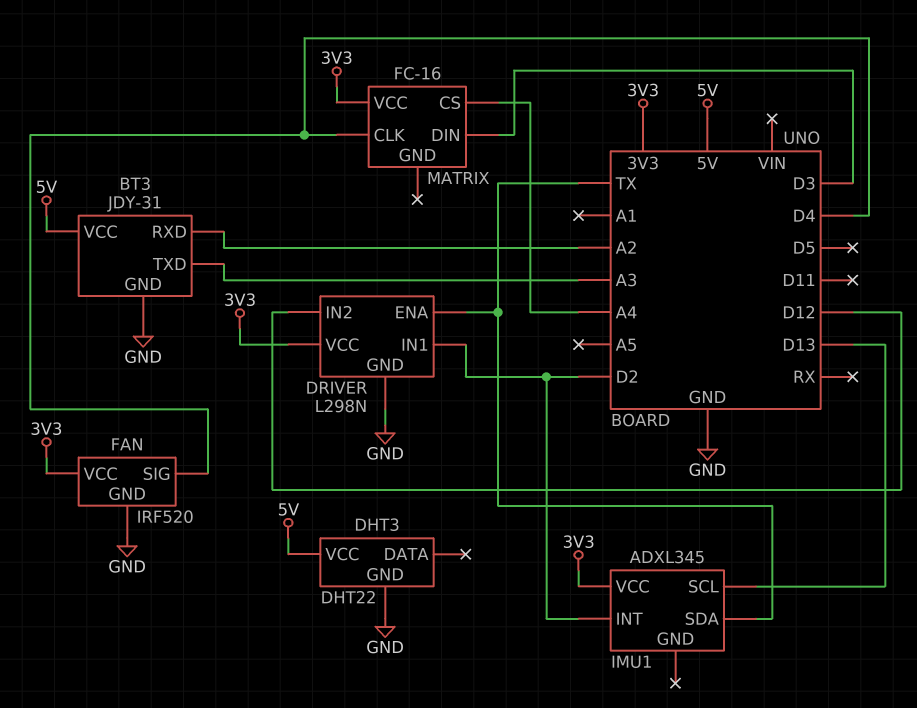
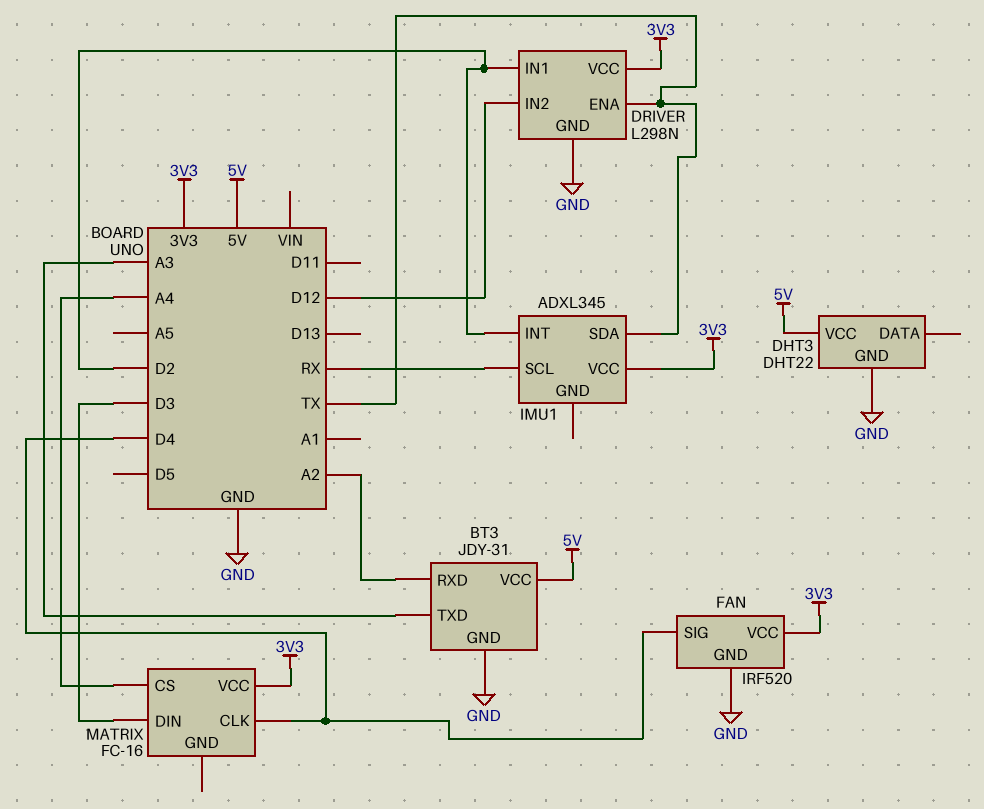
IMU1 pin SCL: D13 -> RX

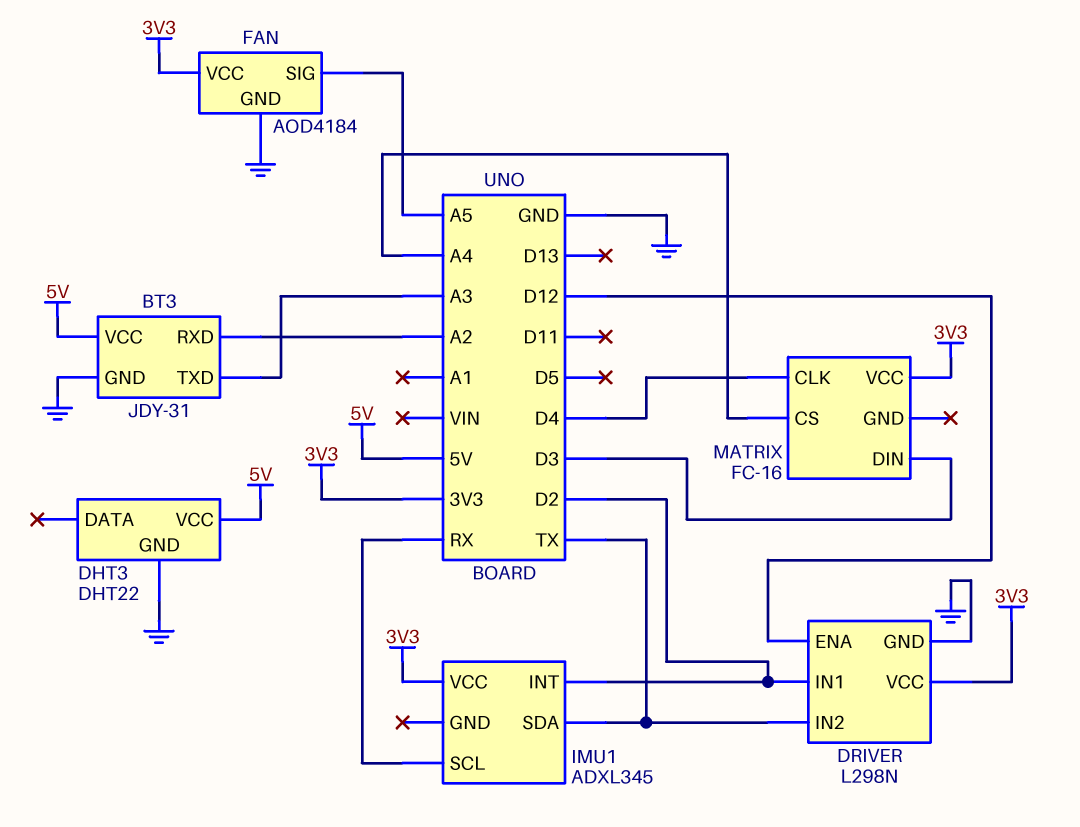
DRIVER pin ENA: TX -> D12
DRIVER pin IN2: D12 -> TX
FAN: IRF520 -> AOD4184
FAN pin SIG: D4 -> A5

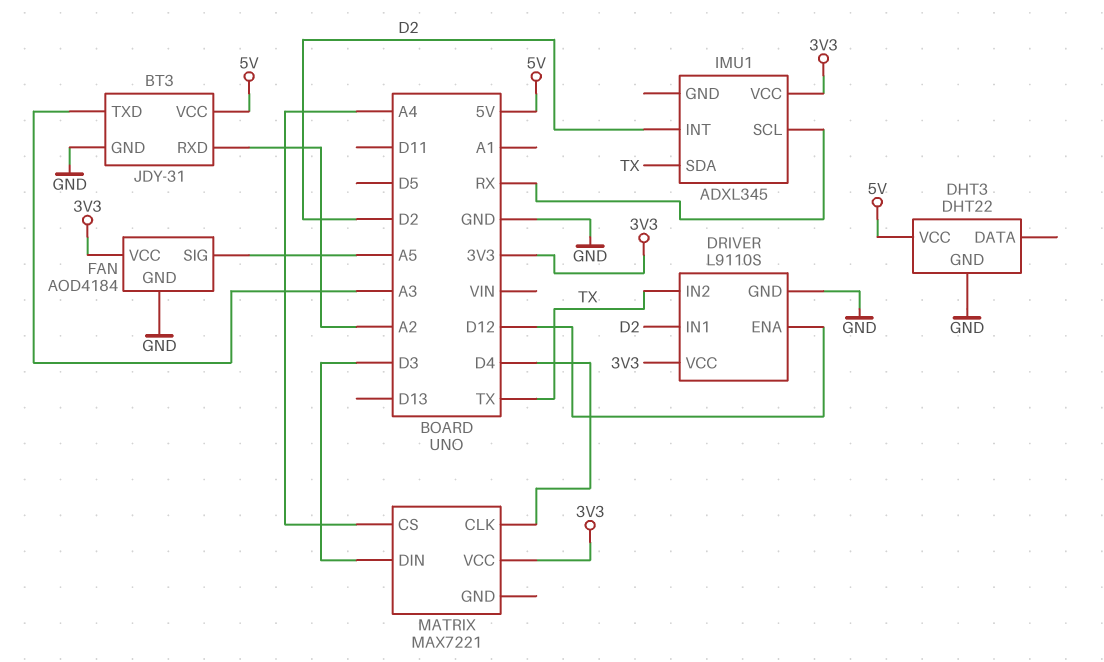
DRIVER: L298N -> L9110S
MATRIX: FC-16 -> MAX7221

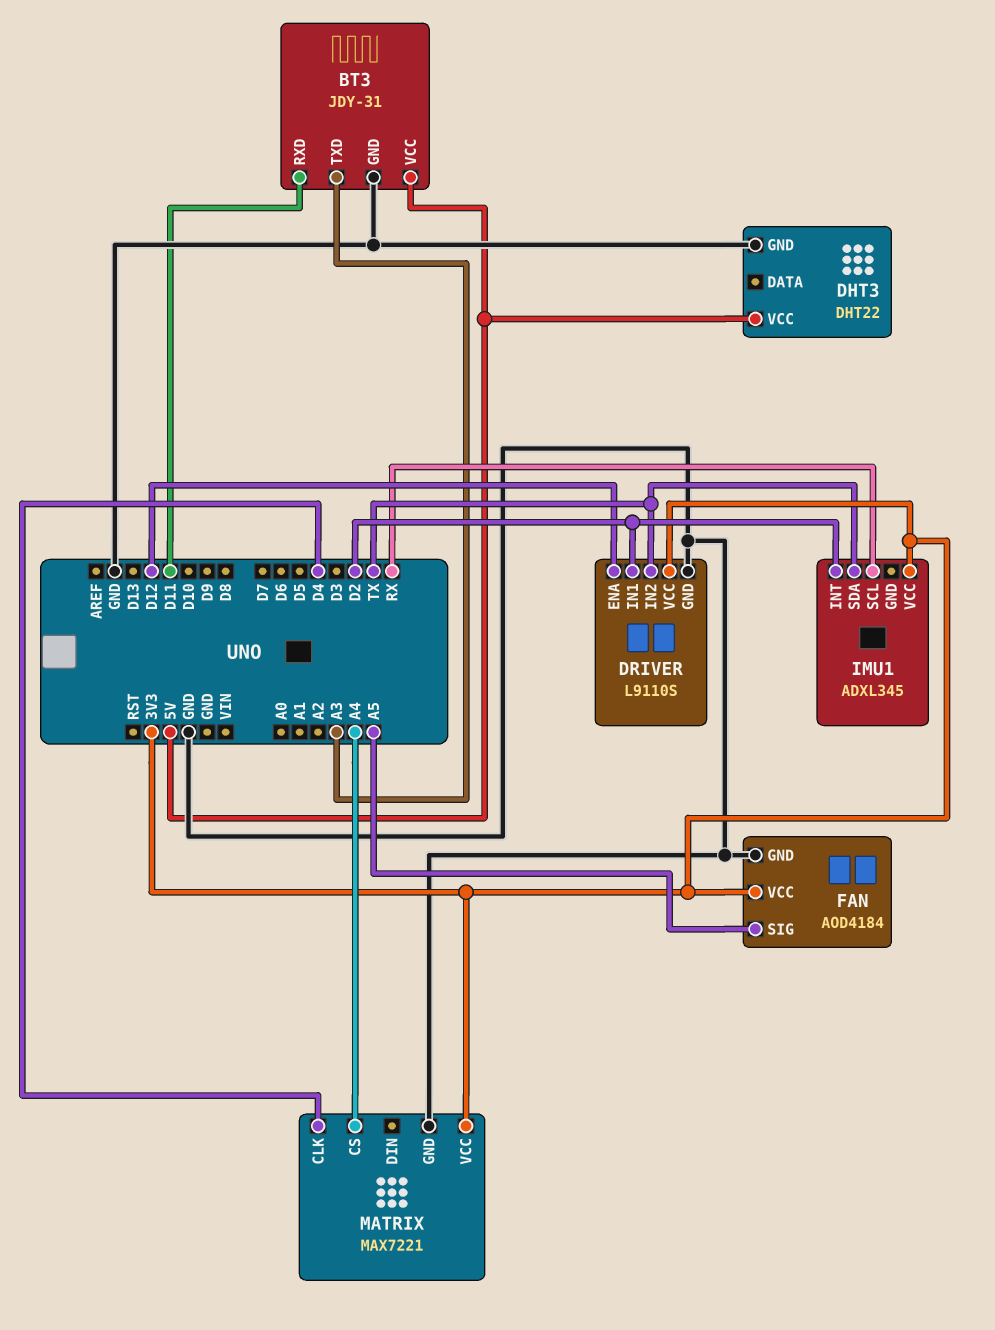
BT3 pin RXD: A2 -> D11
MATRIX pin DIN: D3 -> none
MATRIX pin GND: none -> GND

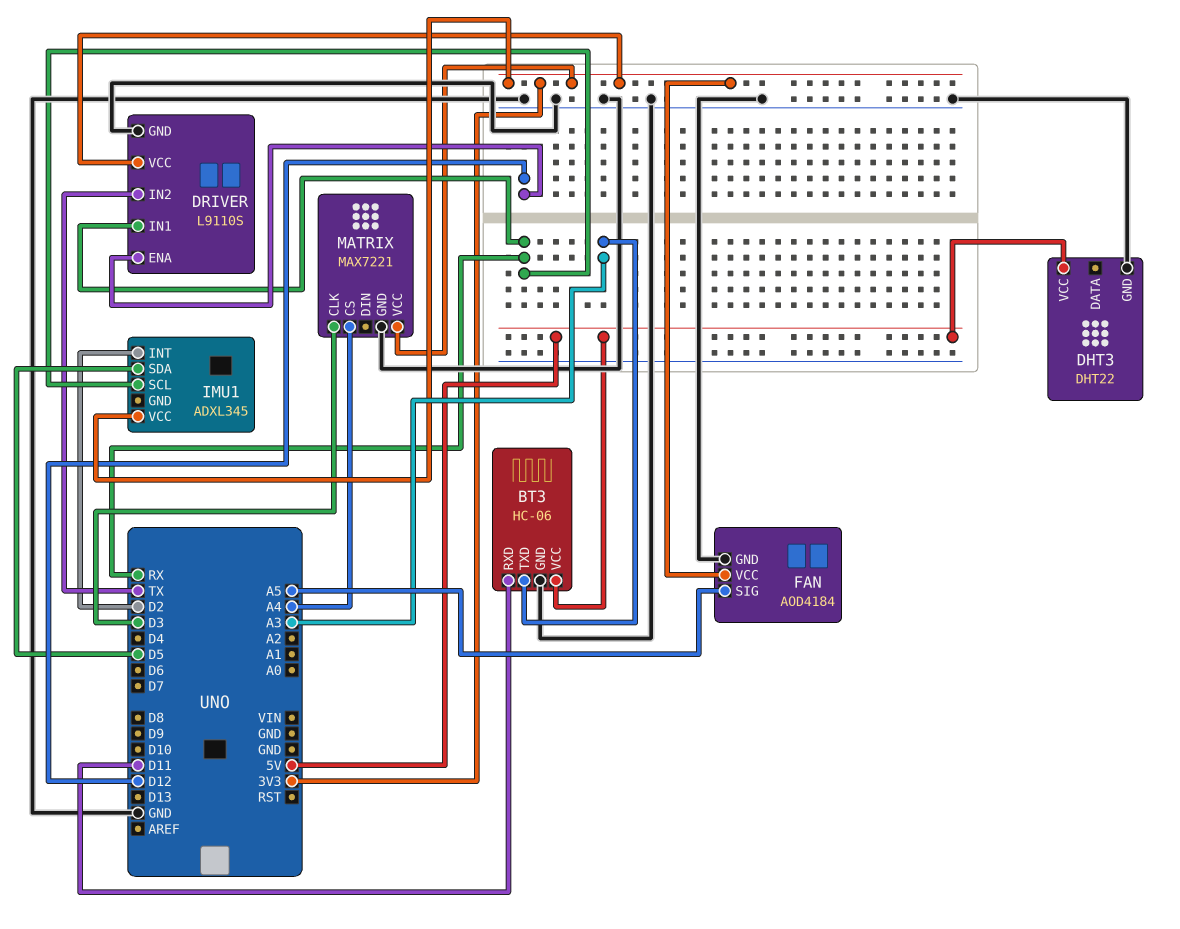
BT3: JDY-31 -> HC-06
DRIVER pin IN1: D2 -> RX
IMU1 pin SDA: TX -> D5
MATRIX pin CLK: D4 -> D3

